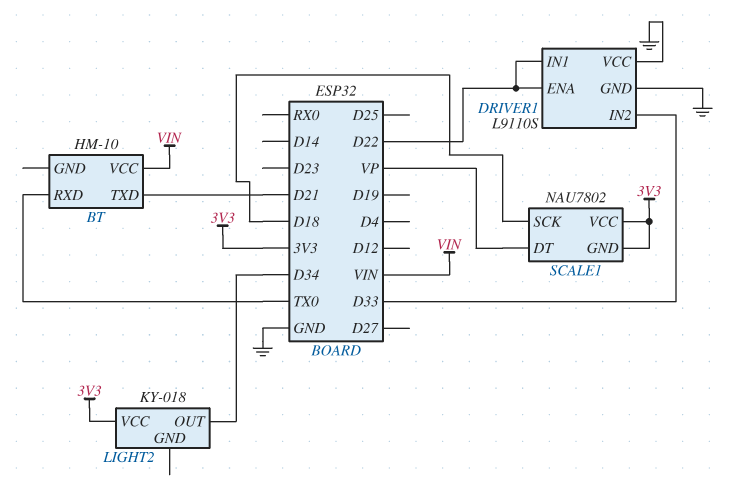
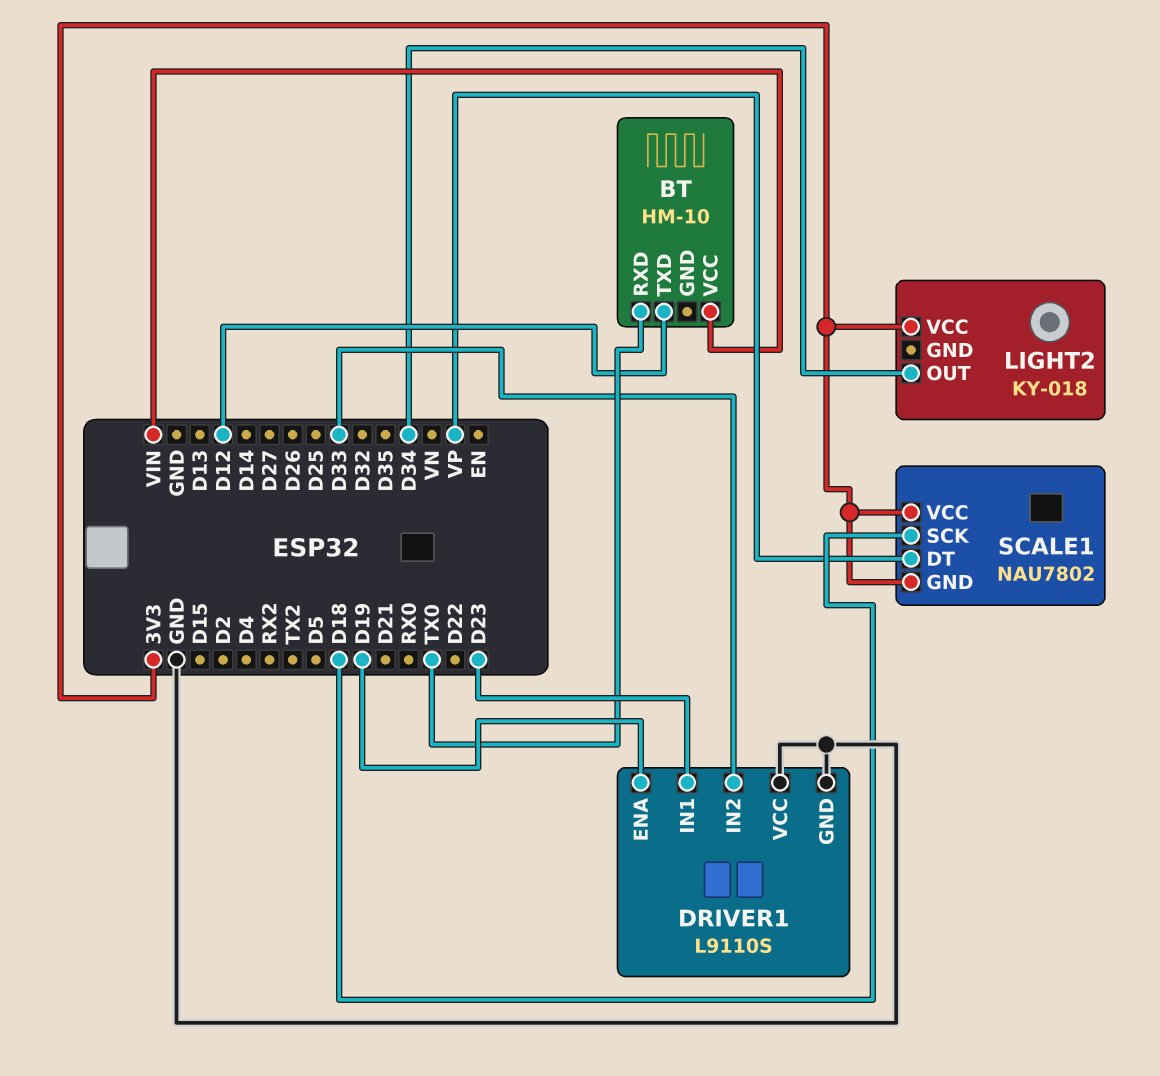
BT pin TXD: D21 -> D12
DRIVER1 pin ENA: D22 -> D19
DRIVER1 pin IN1: D22 -> D23

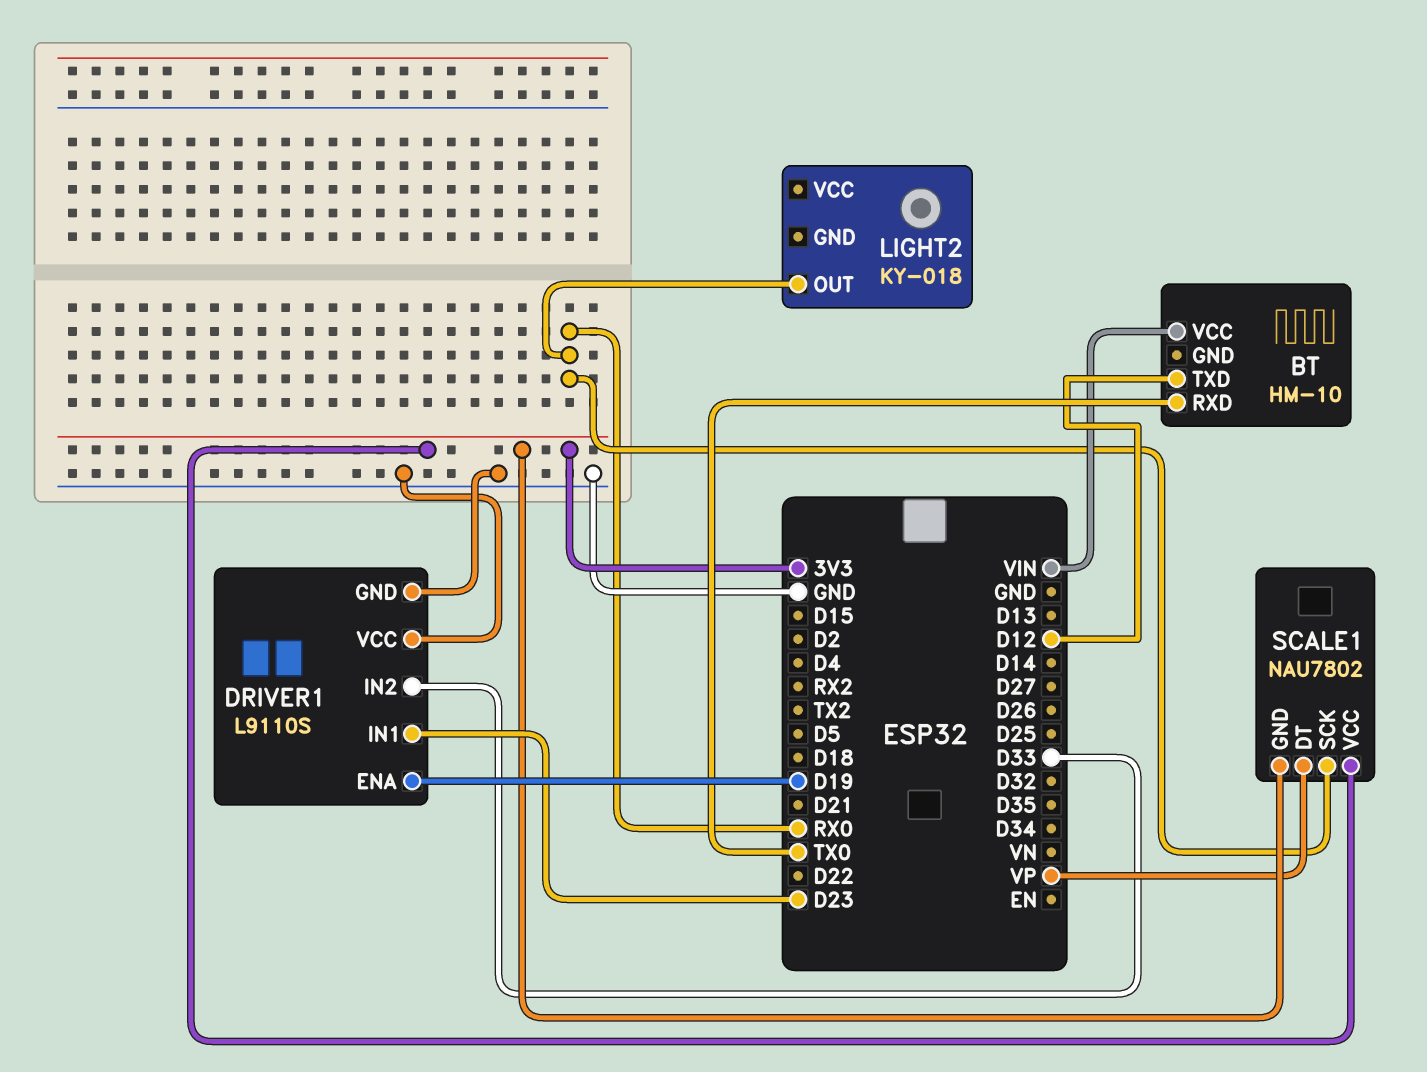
LIGHT2 pin OUT: D34 -> RX0
LIGHT2 pin VCC: 3V3 -> none
SCALE1 pin SCK: D18 -> RX0

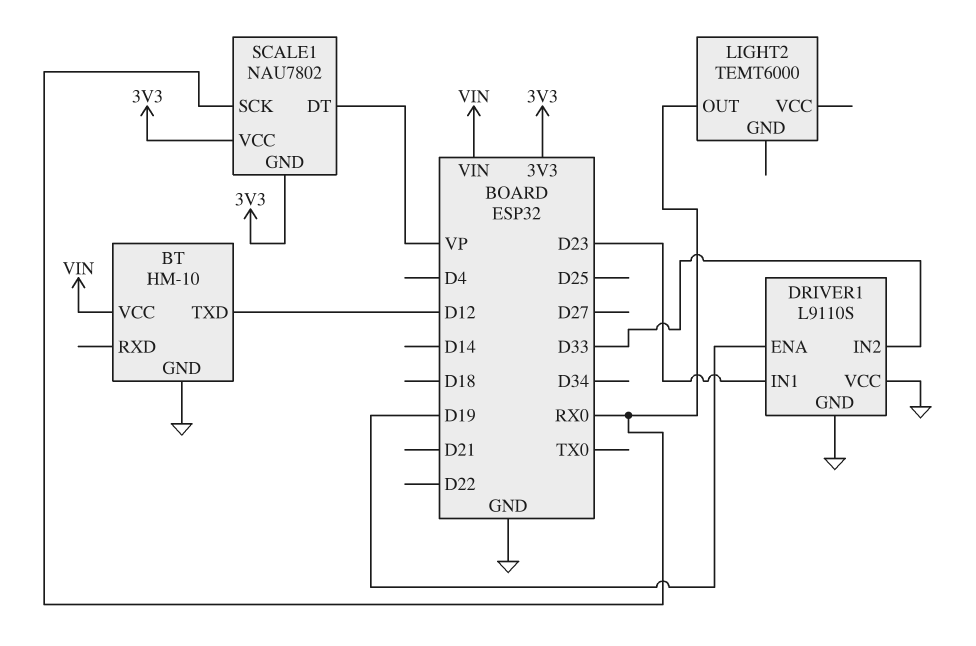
BT pin GND: none -> GND
BT pin RXD: TX0 -> none
LIGHT2: KY-018 -> TEMT6000

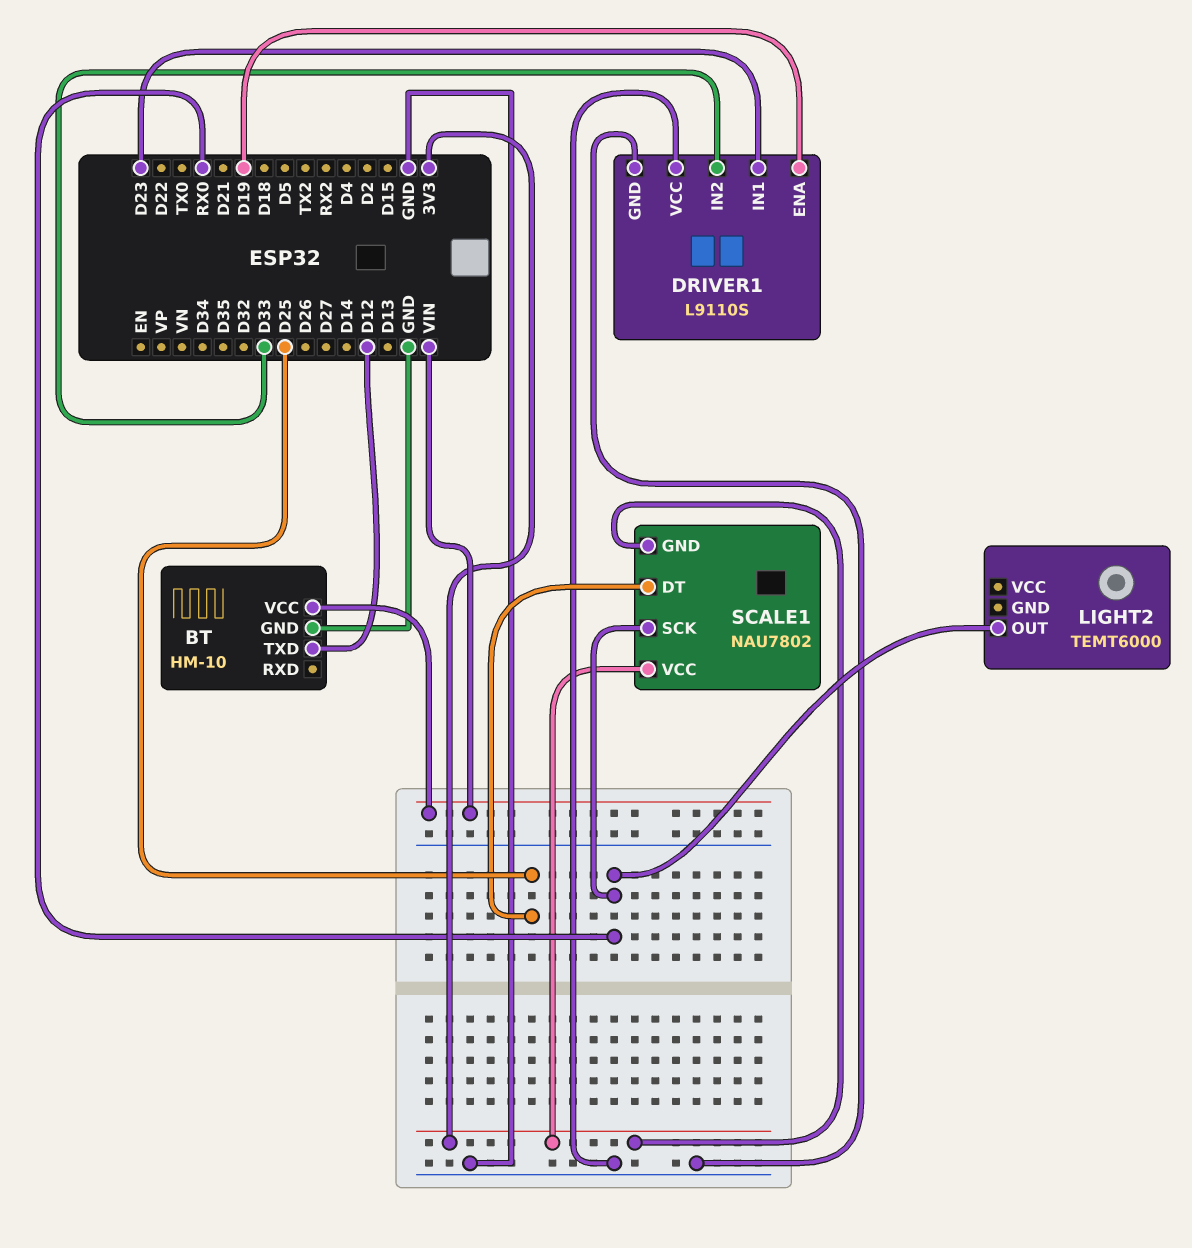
SCALE1 pin DT: VP -> D25

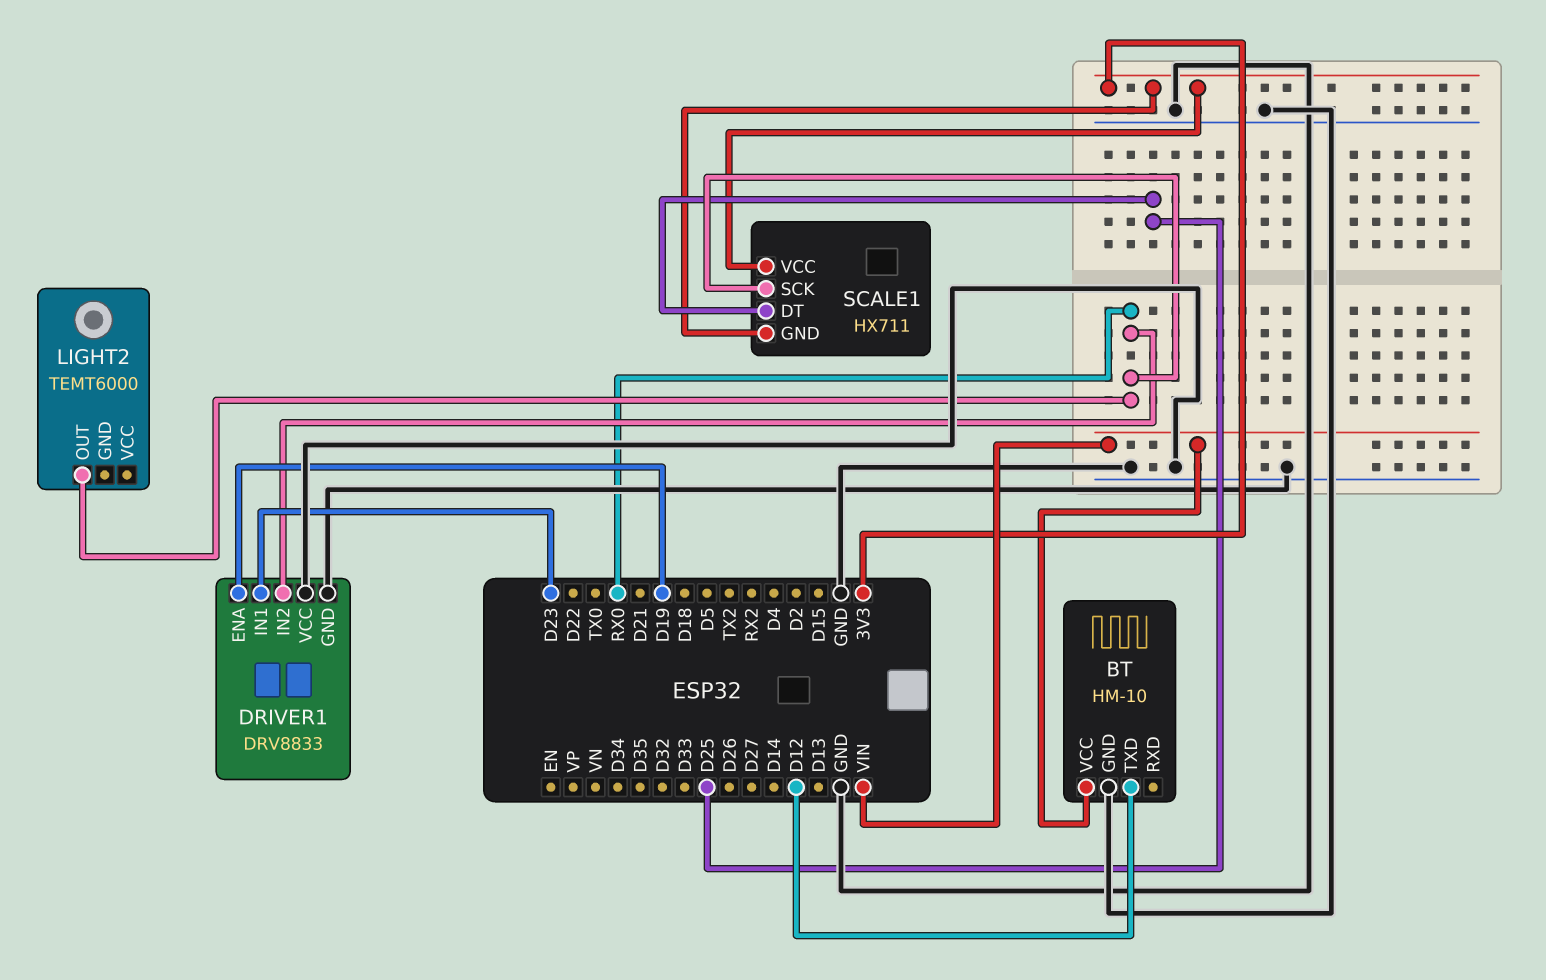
DRIVER1: L9110S -> DRV8833
DRIVER1 pin IN2: D33 -> RX0
SCALE1: NAU7802 -> HX711

